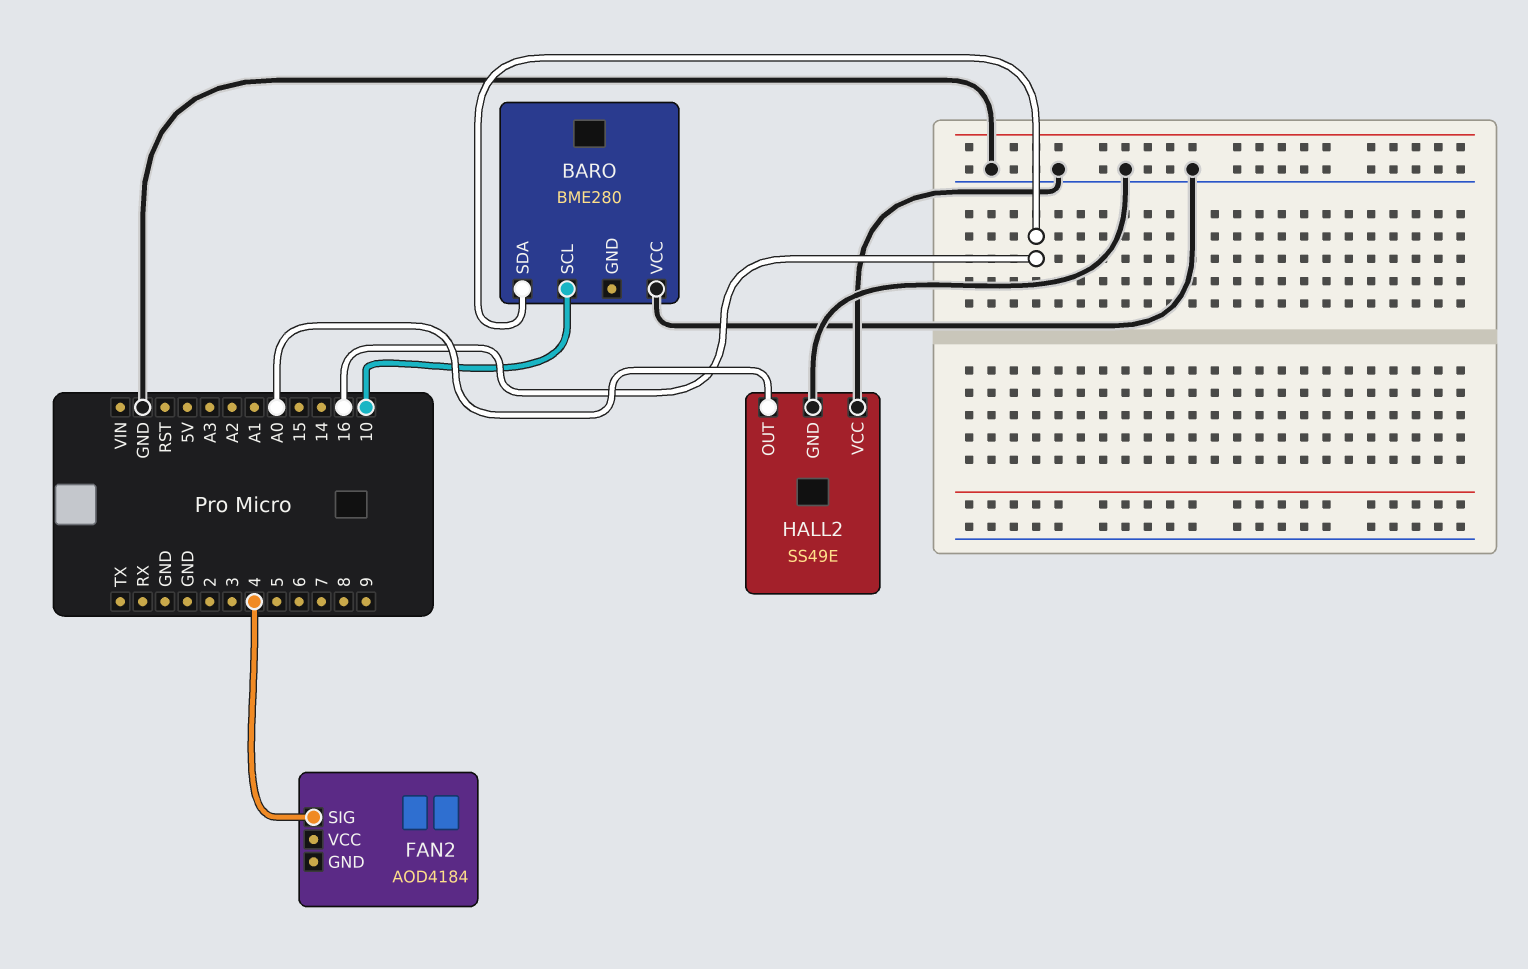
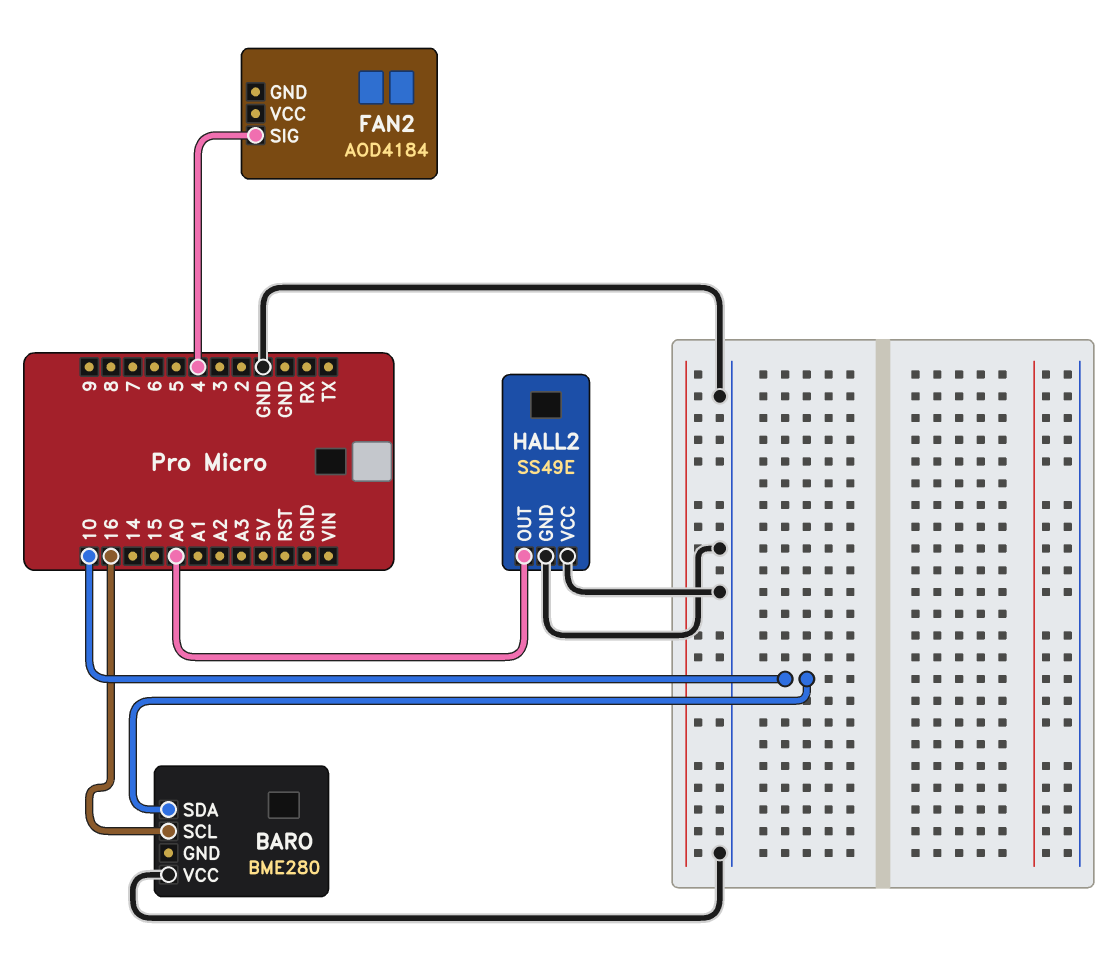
BARO pin SCL: 10 -> 16
BARO pin SDA: 16 -> 10

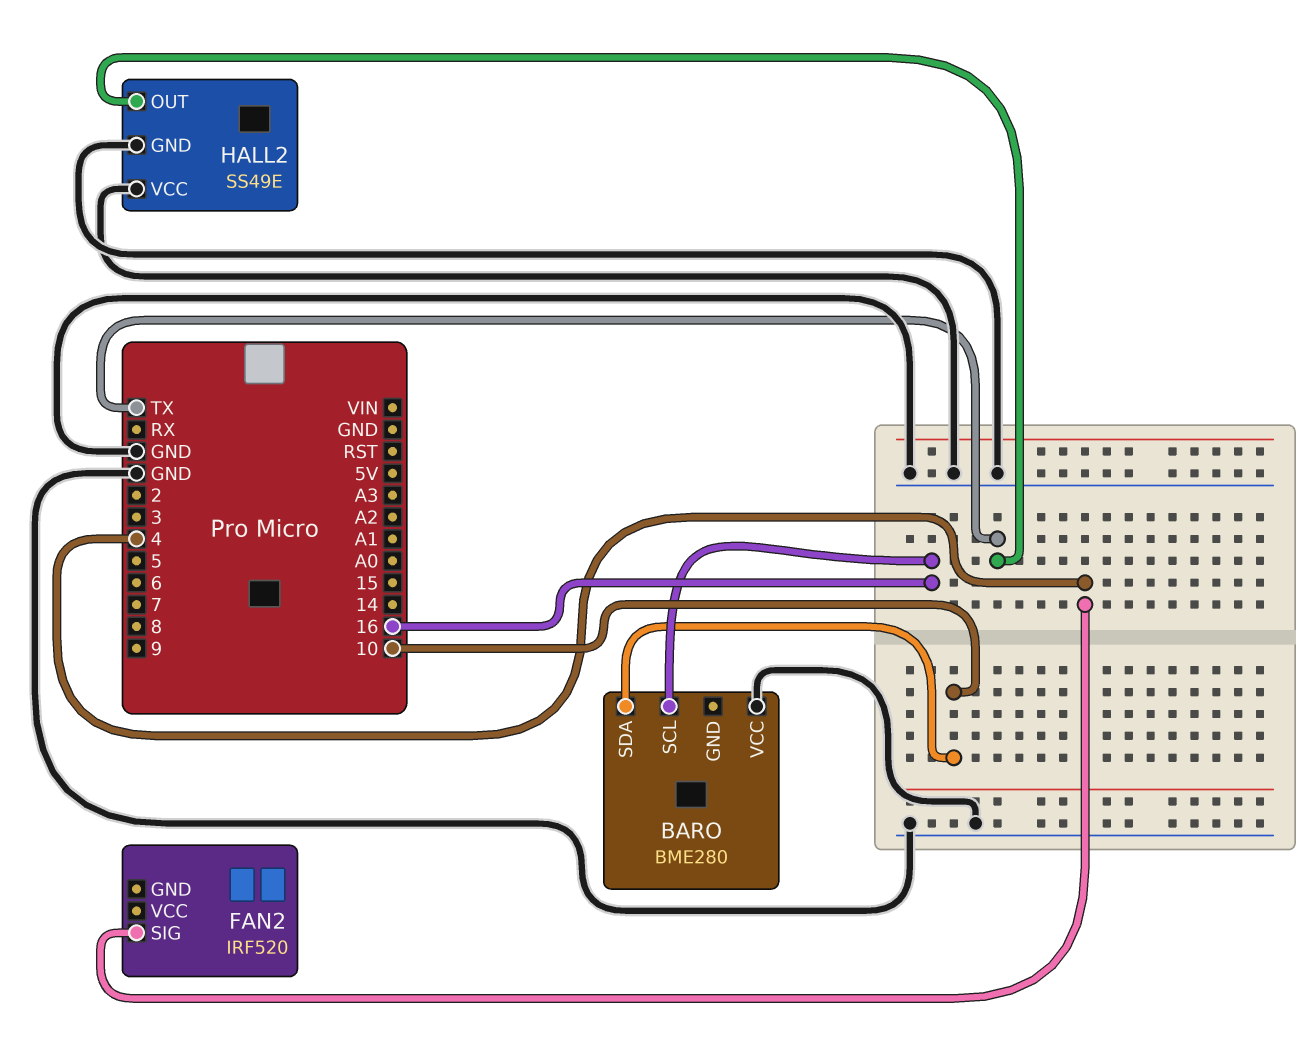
FAN2: AOD4184 -> IRF520
HALL2 pin OUT: A0 -> TX

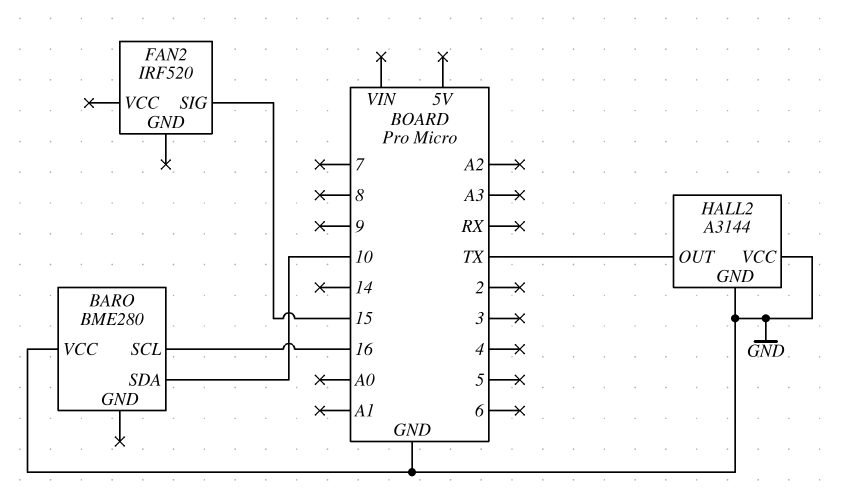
FAN2 pin SIG: 4 -> 15
HALL2: SS49E -> A3144

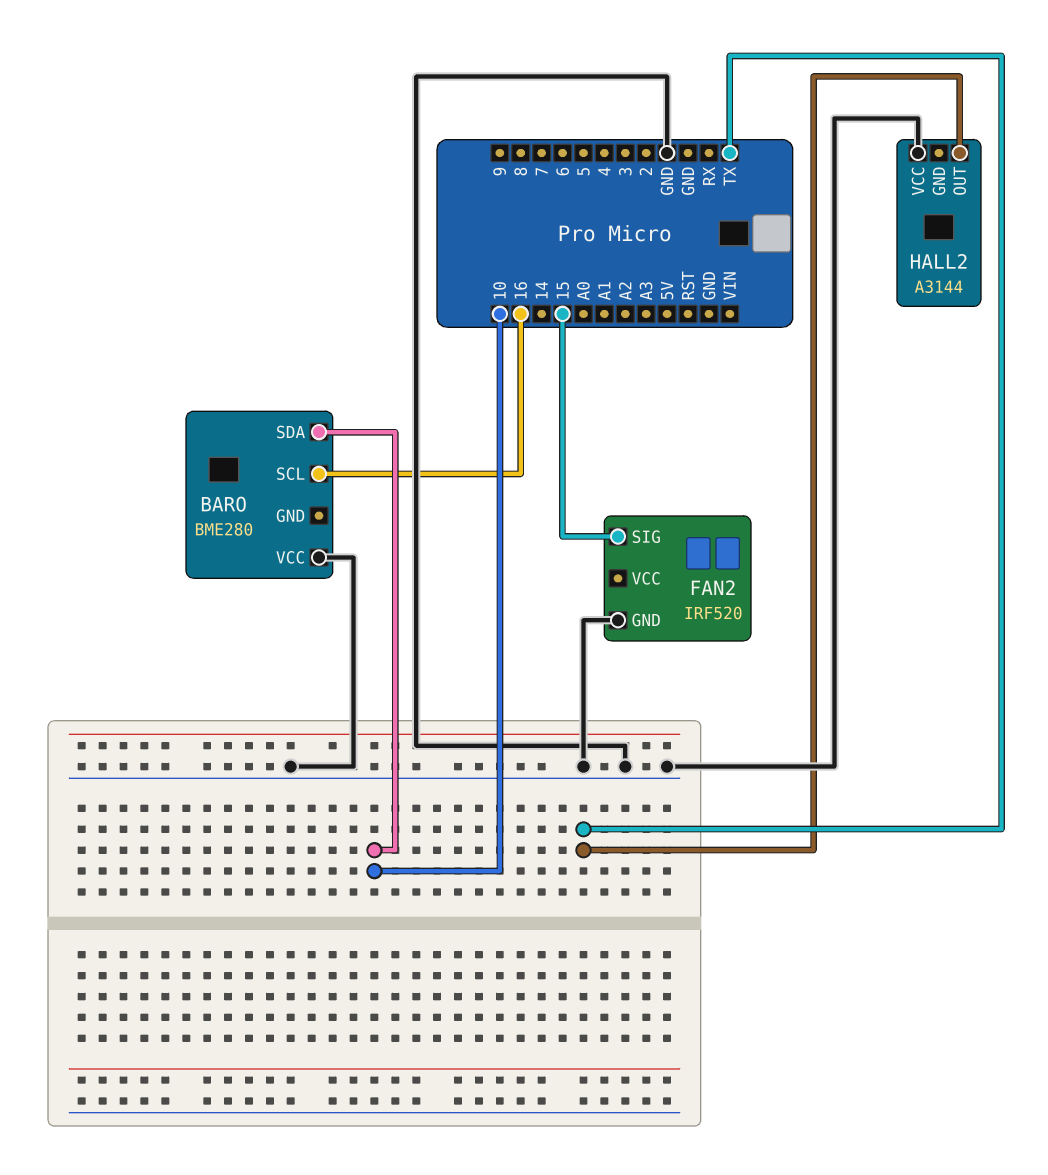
FAN2 pin GND: none -> GND
HALL2 pin GND: GND -> none

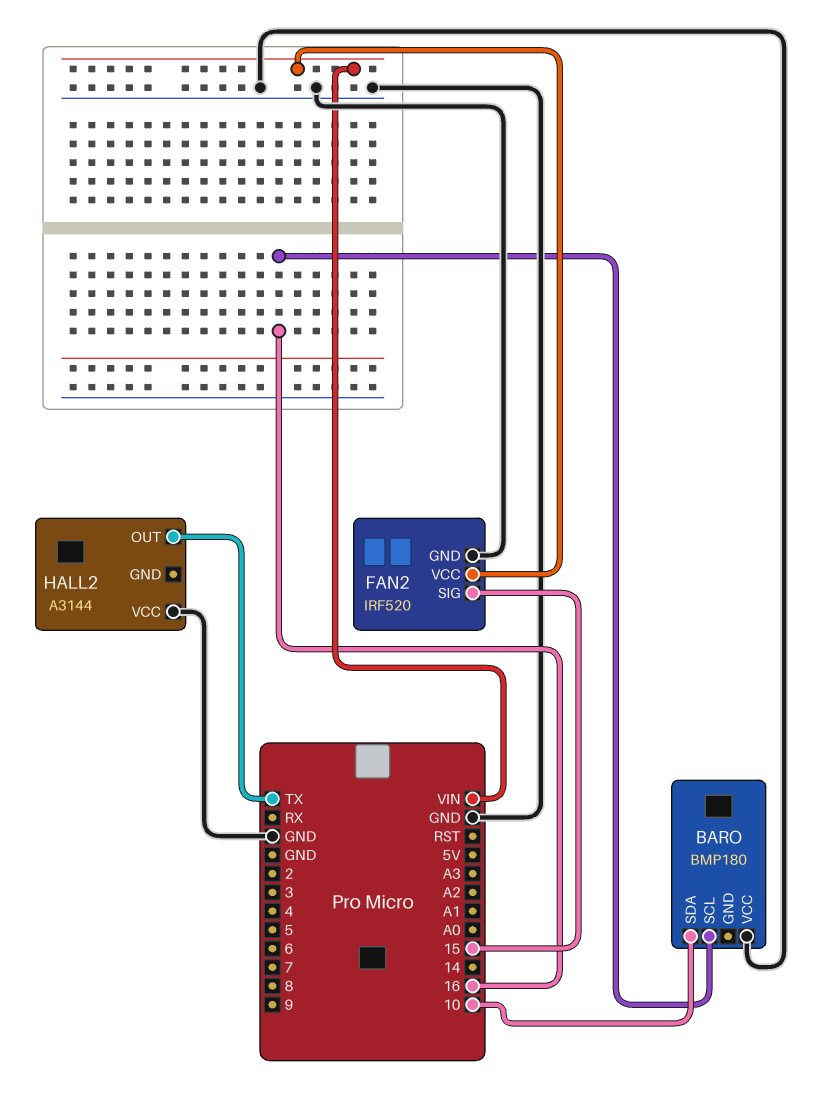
BARO: BME280 -> BMP180
FAN2 pin VCC: none -> VIN

